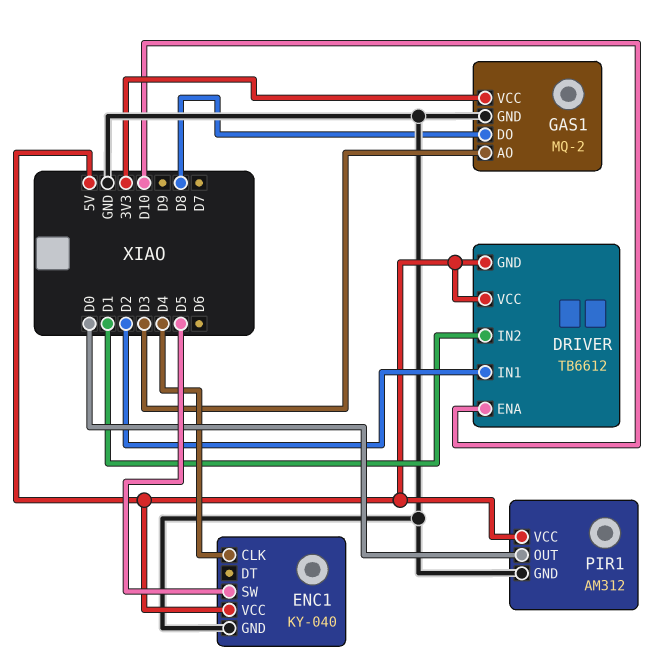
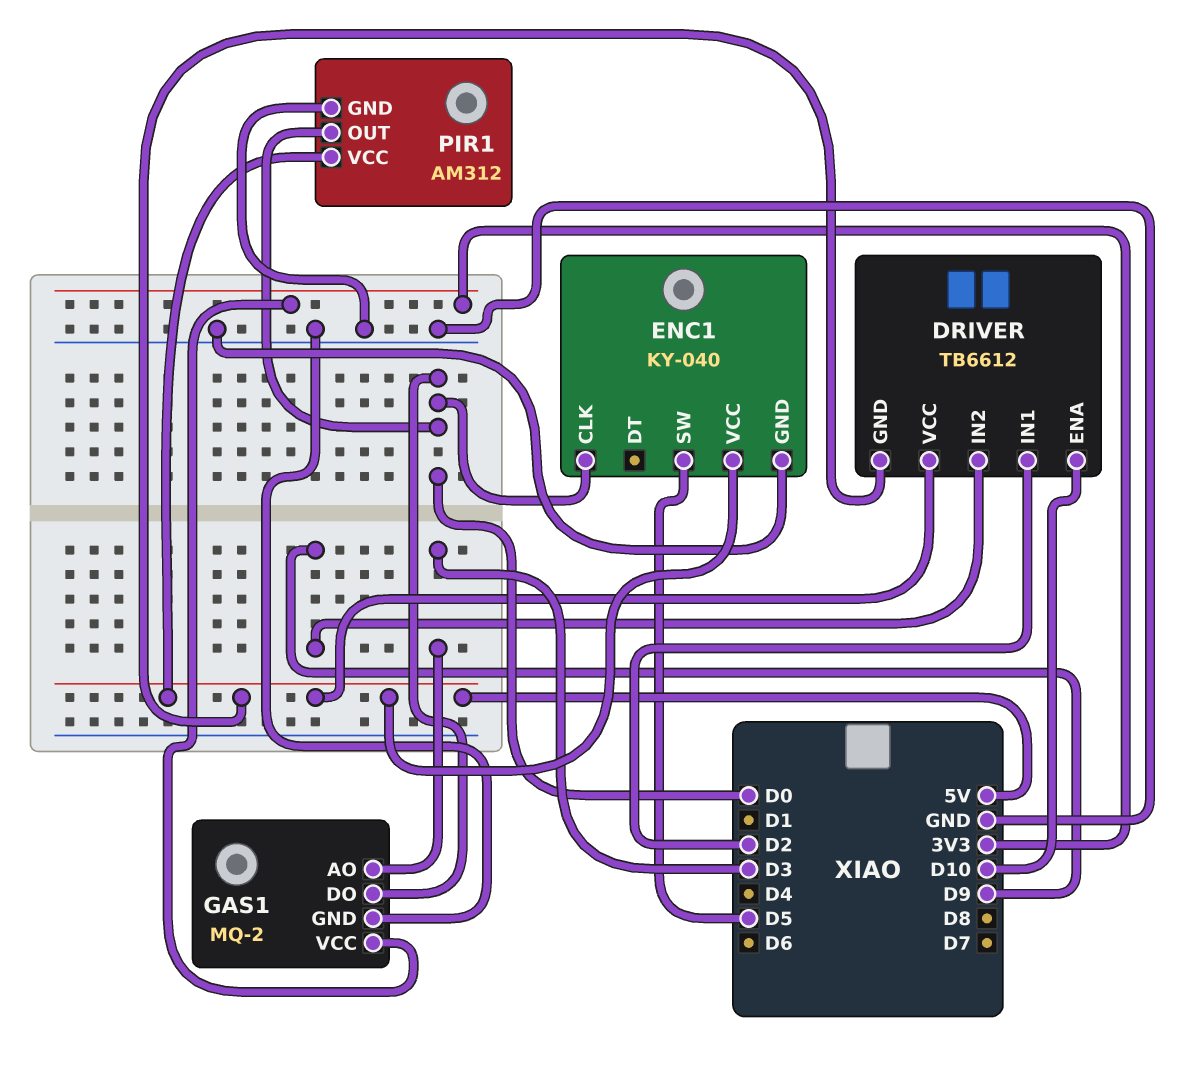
DRIVER pin IN2: D1 -> D9
ENC1 pin CLK: D4 -> D0
GAS1 pin DO: D8 -> D0

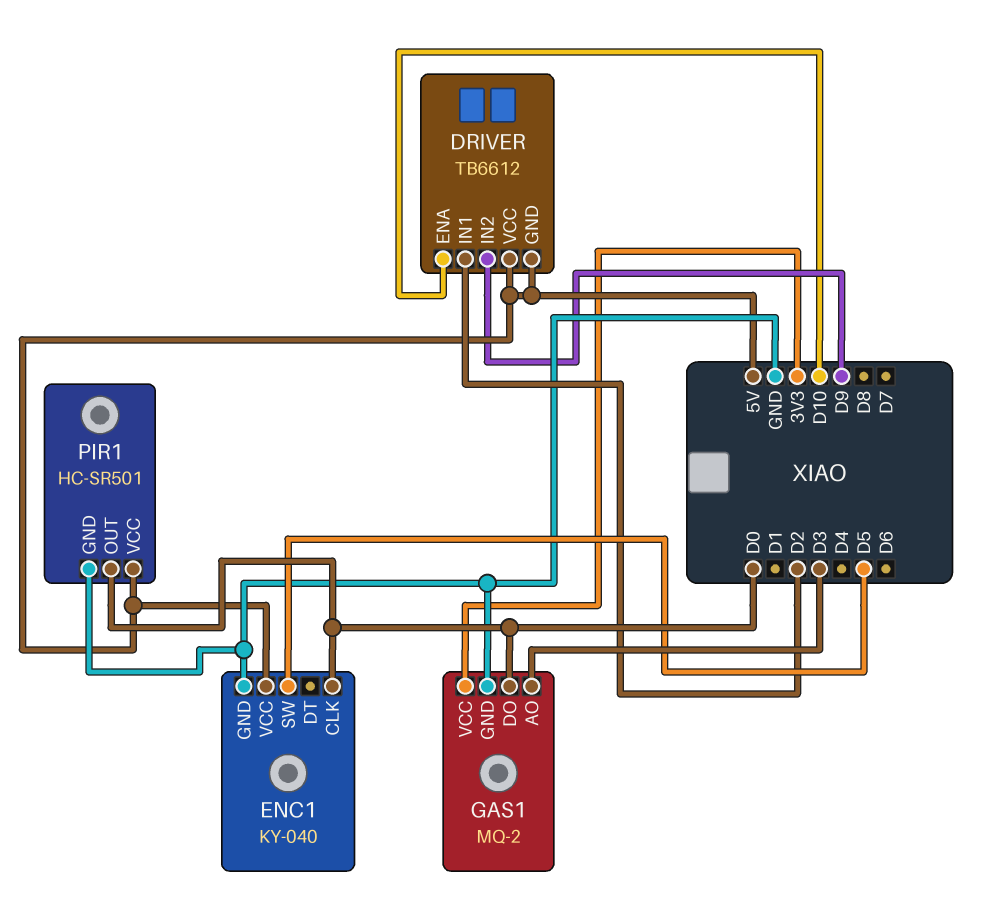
PIR1: AM312 -> HC-SR501

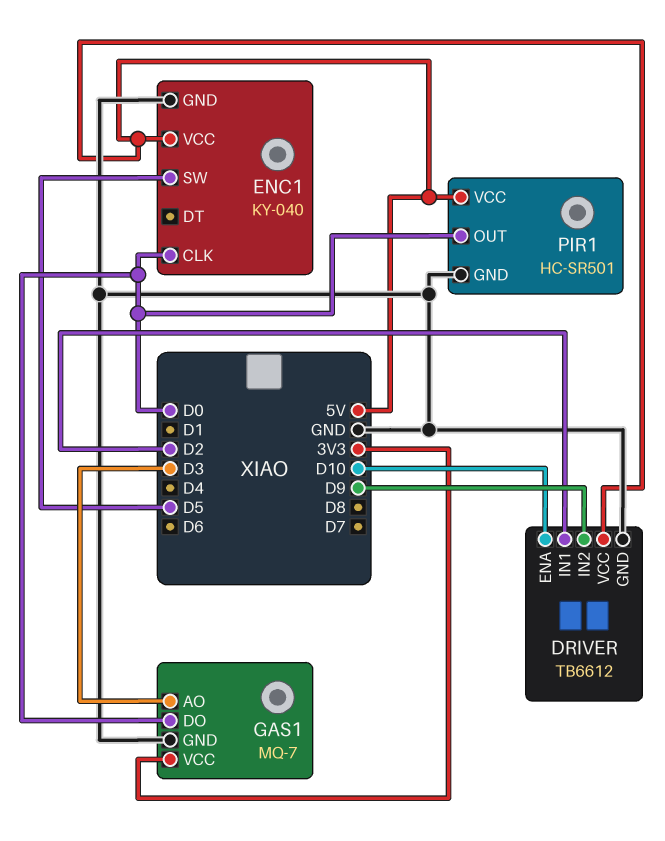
DRIVER pin GND: 5V -> GND
GAS1: MQ-2 -> MQ-7

